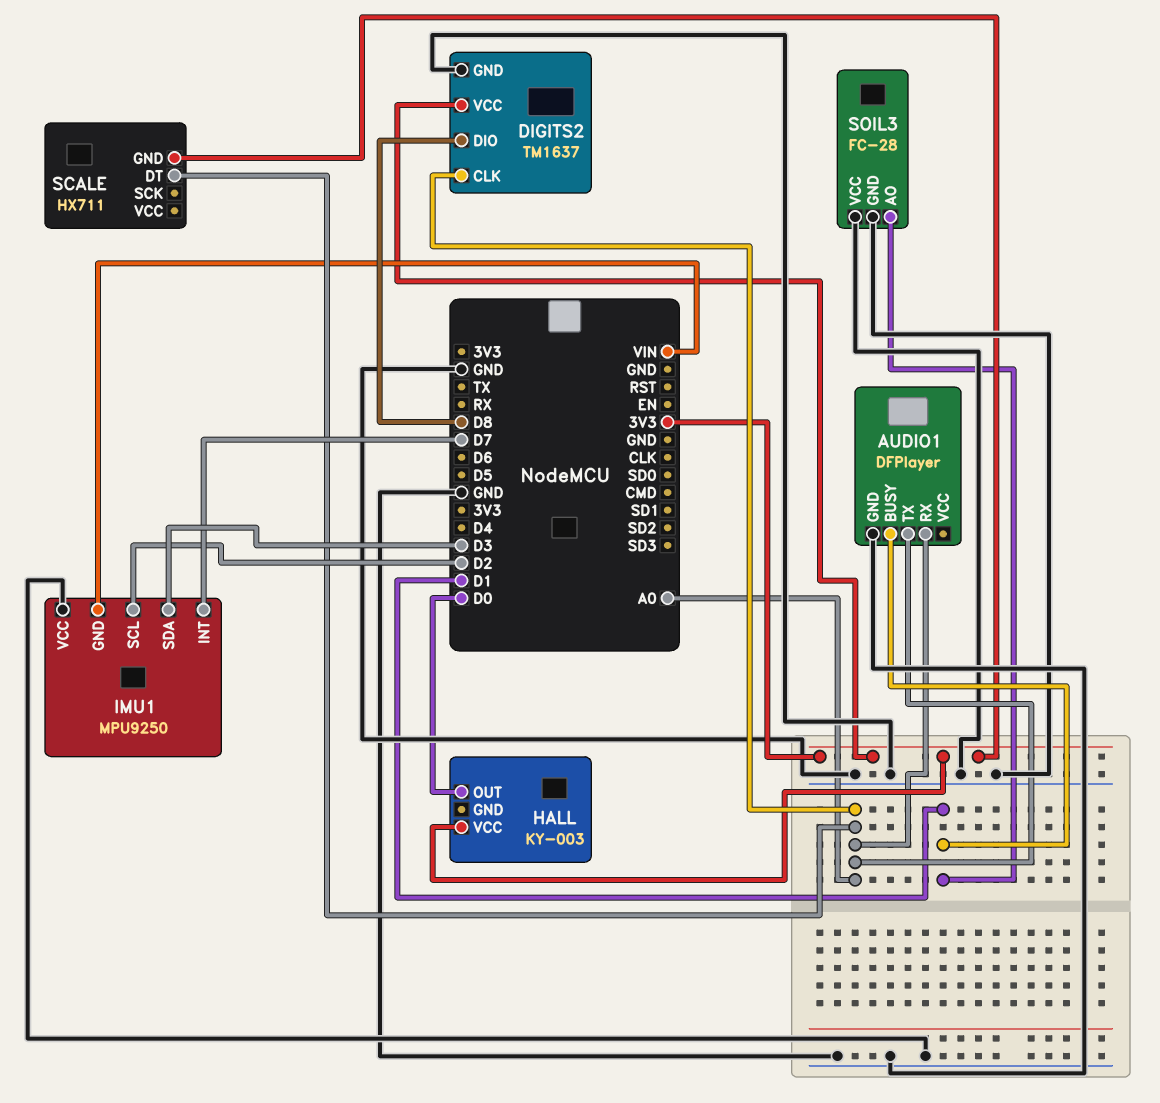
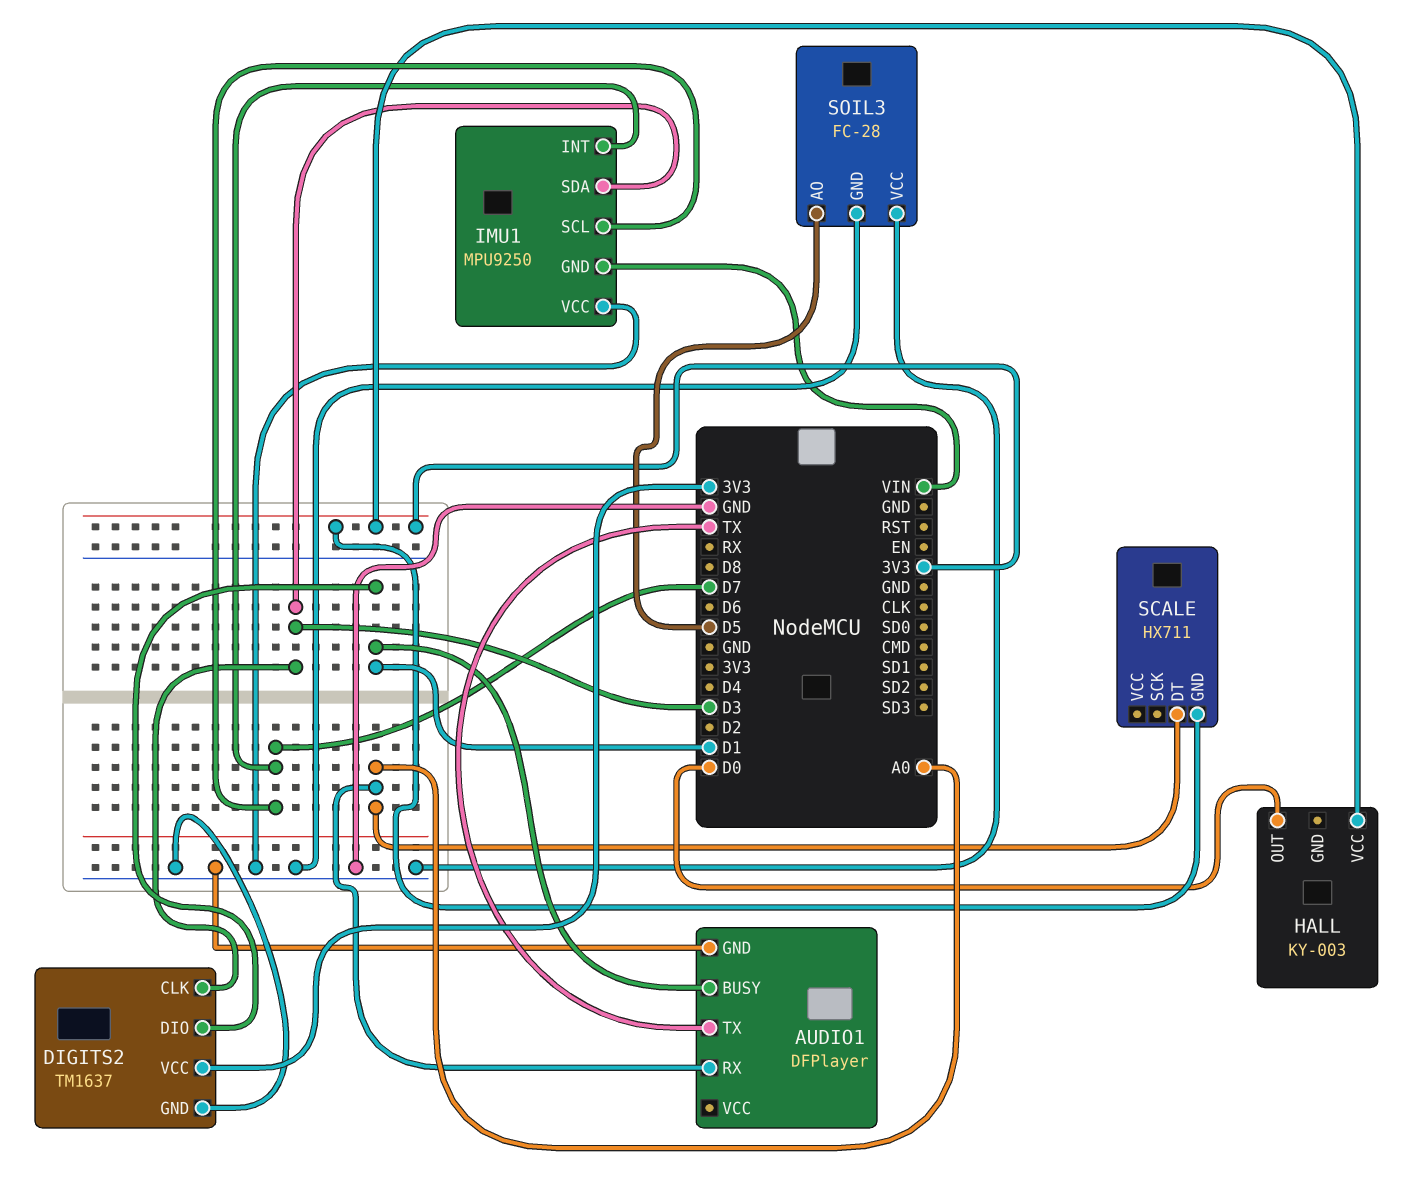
AUDIO1 pin TX: A0 -> TX
DIGITS2 pin CLK: A0 -> D3
DIGITS2 pin DIO: D8 -> D1
IMU1 pin SCL: D2 -> D7
SOIL3 pin AO: D1 -> D5

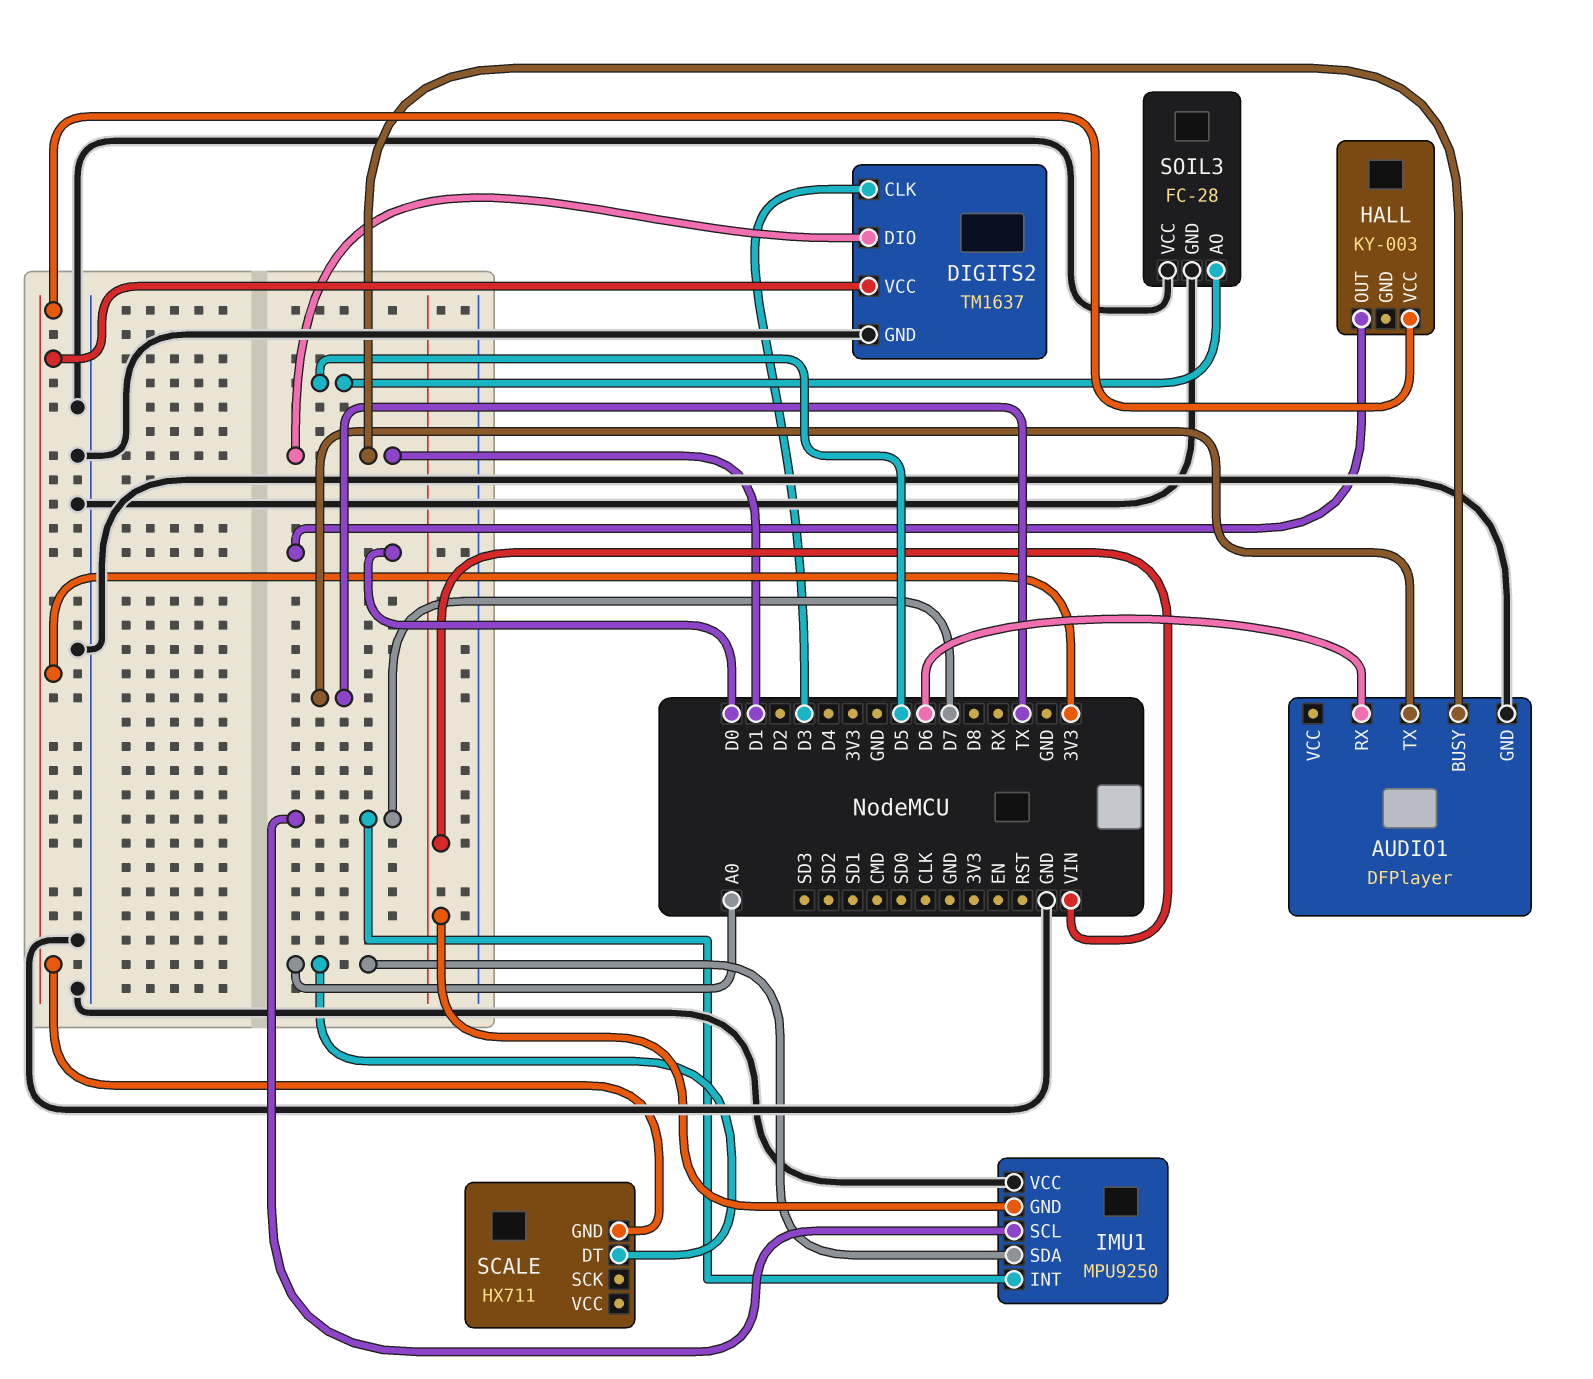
AUDIO1 pin RX: A0 -> D6
IMU1 pin SDA: D3 -> A0

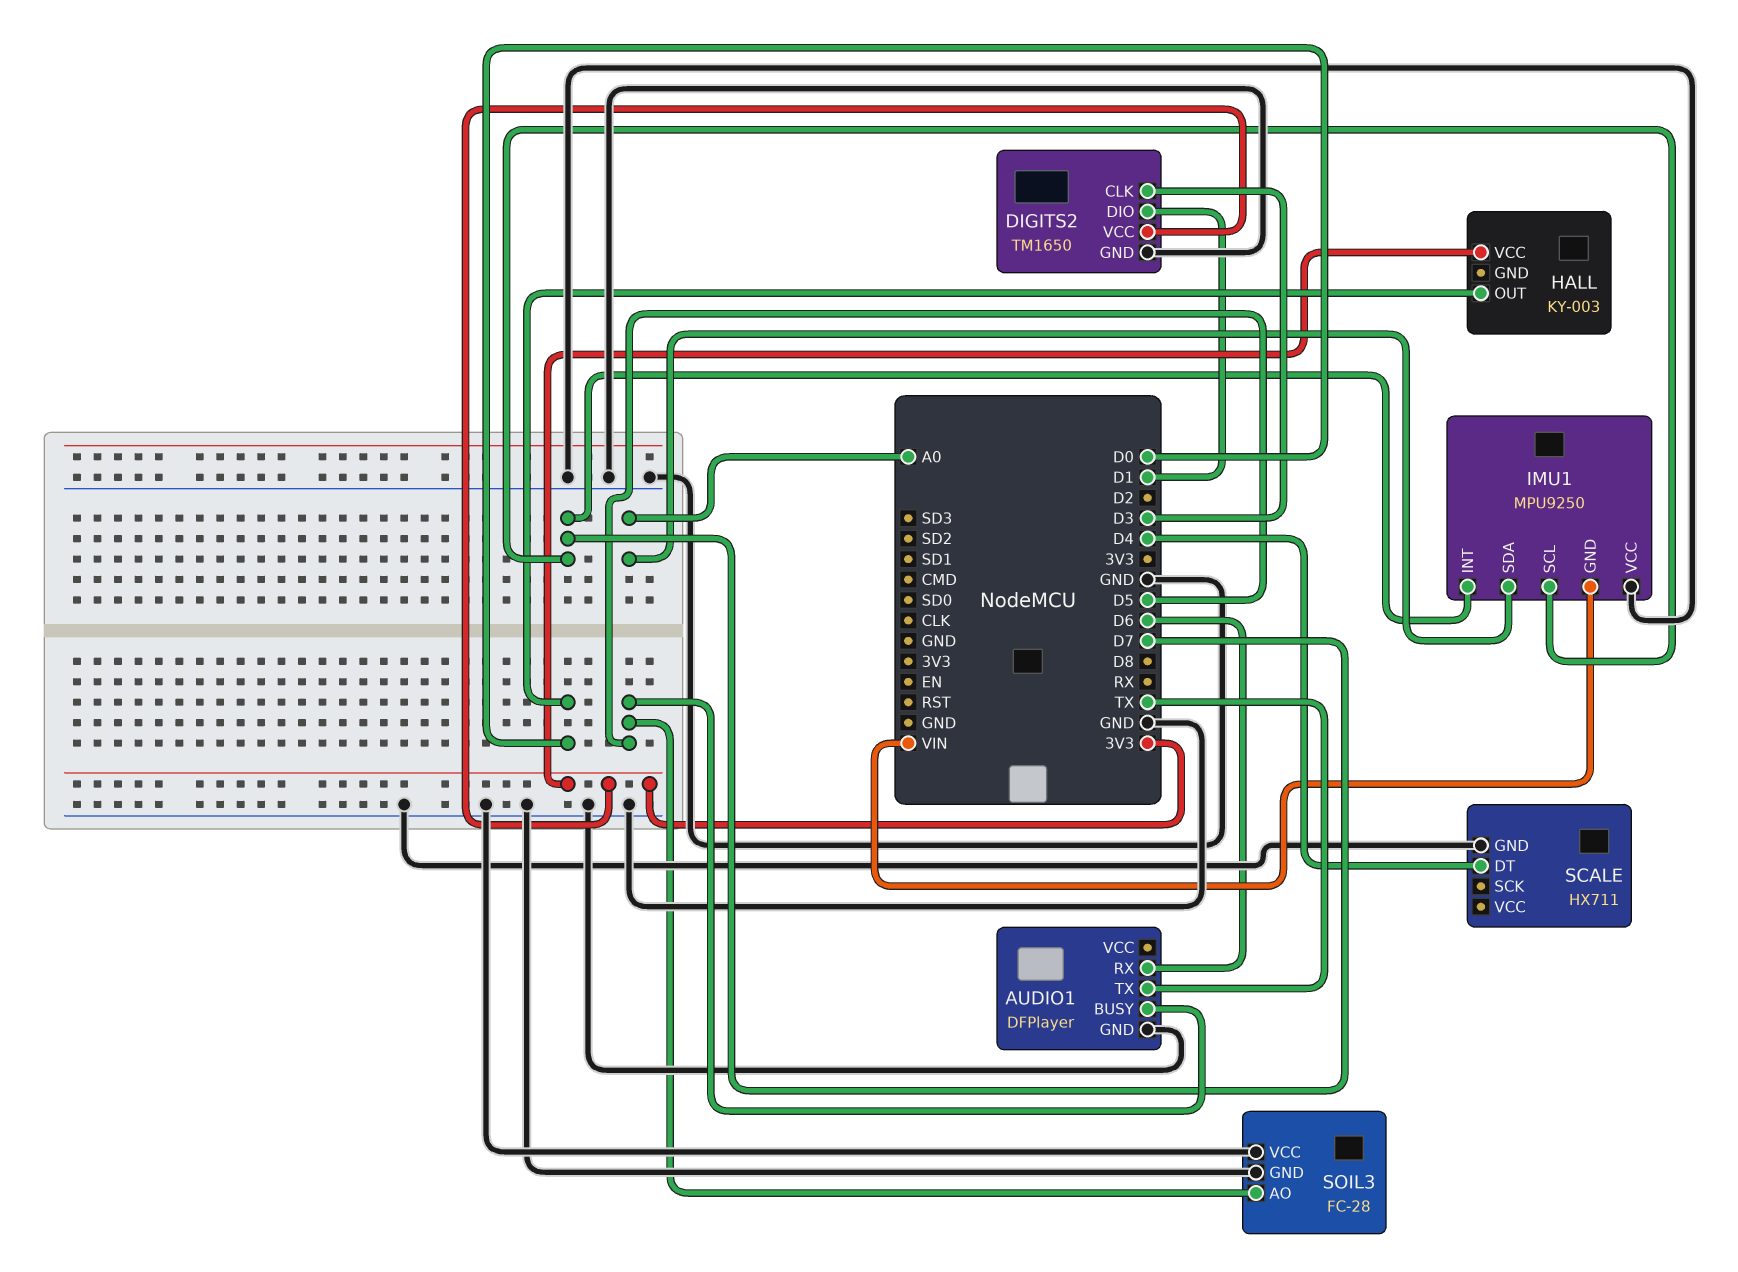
AUDIO1 pin BUSY: D1 -> D5
DIGITS2: TM1637 -> TM1650
SCALE pin DT: A0 -> D4
SCALE pin GND: 3V3 -> GND

